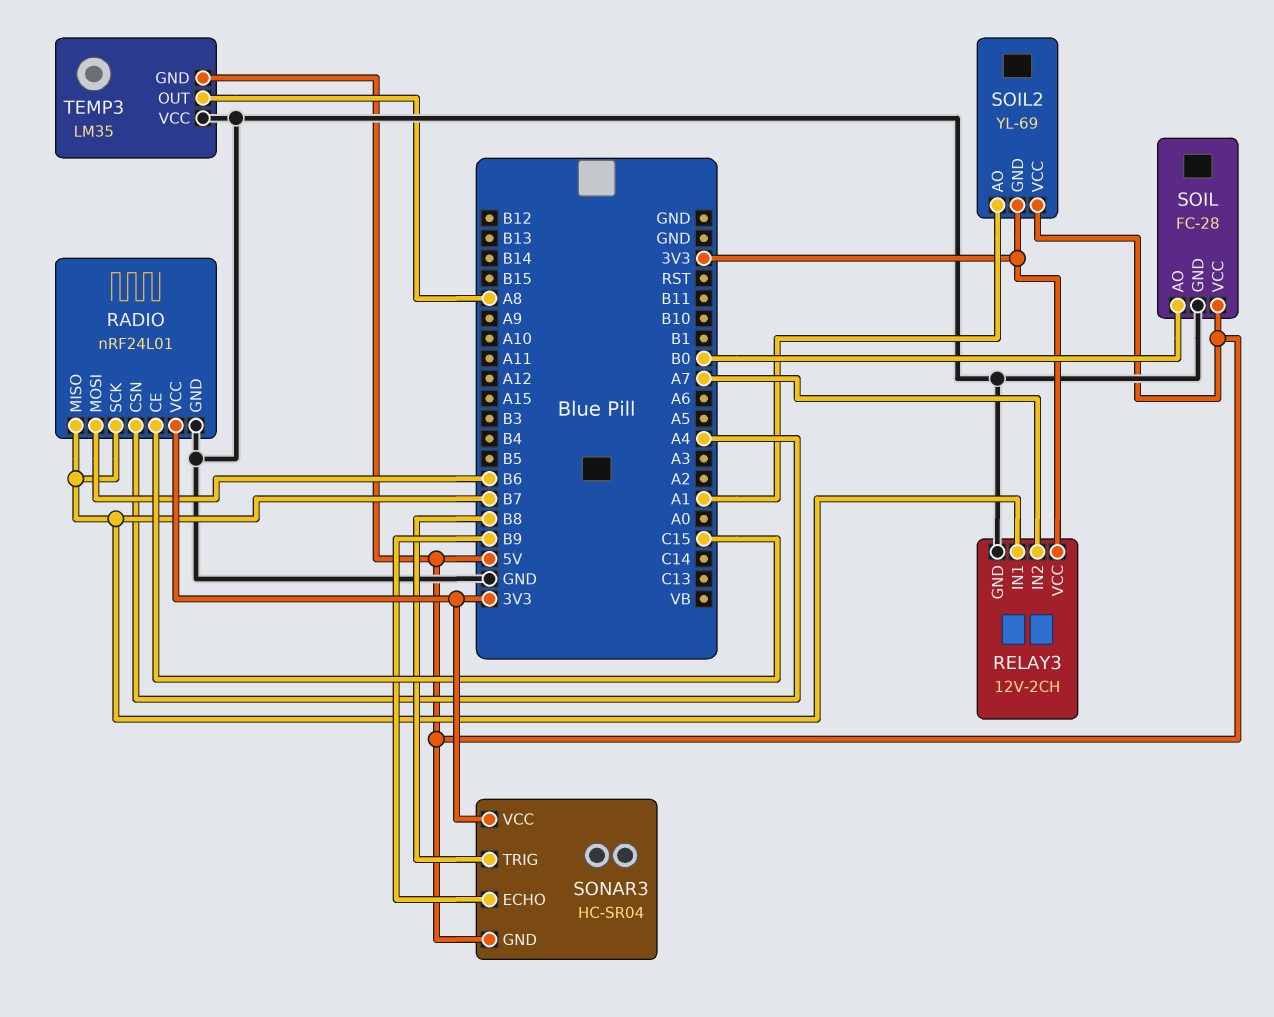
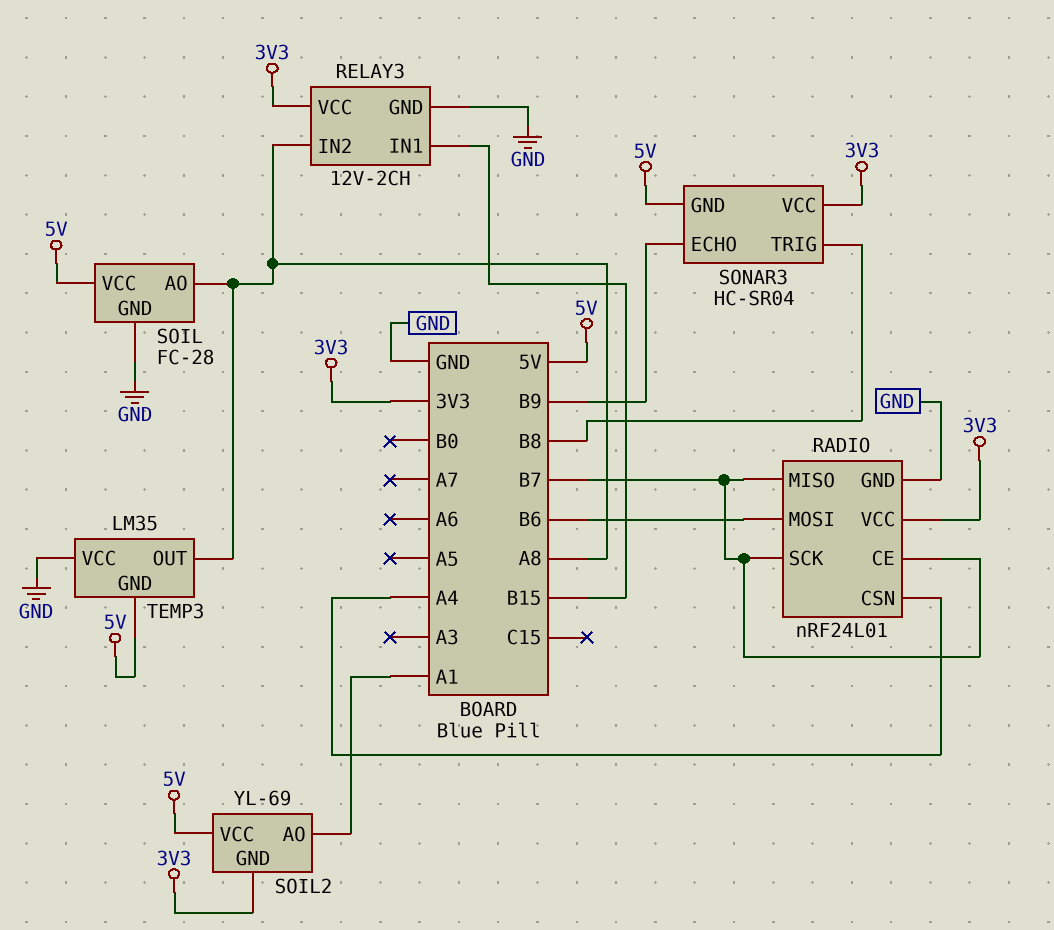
RADIO pin CE: C15 -> B7
RELAY3 pin IN1: B7 -> B15
RELAY3 pin IN2: A7 -> A8
SOIL pin AO: B0 -> A8

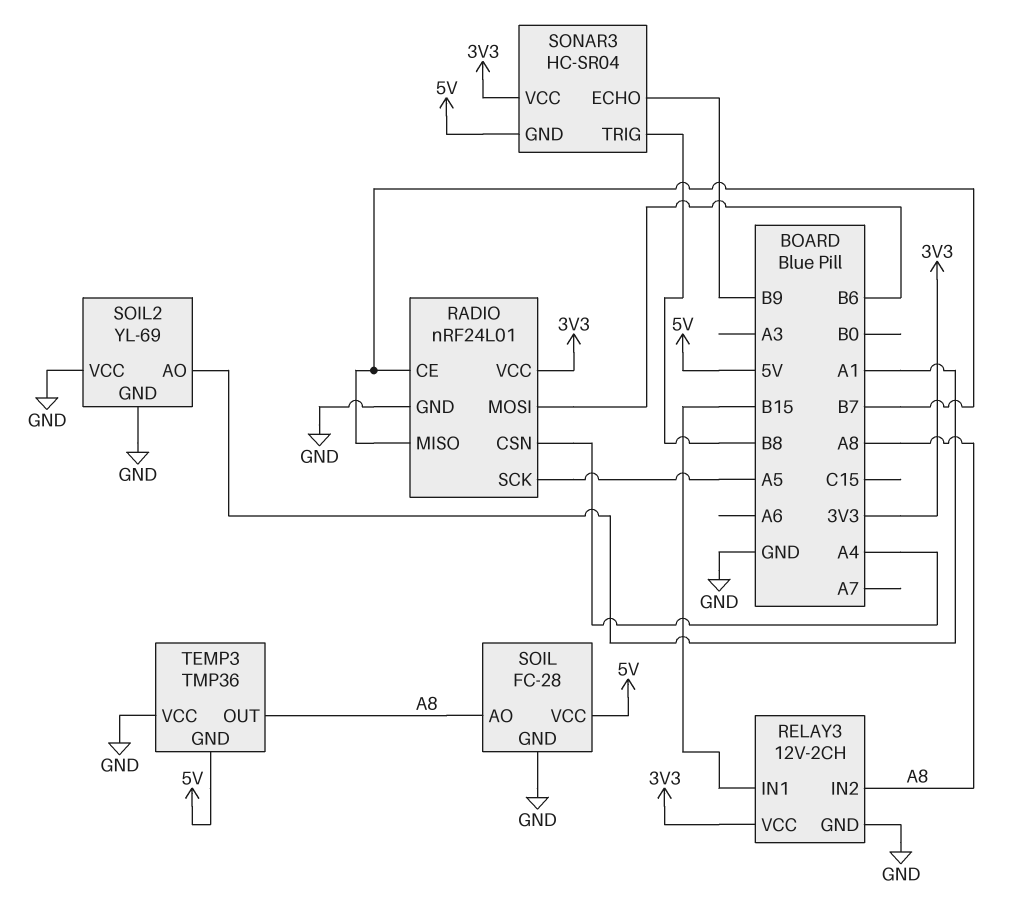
RADIO pin SCK: B7 -> A5
SOIL2 pin GND: 3V3 -> GND
SOIL2 pin VCC: 5V -> GND
TEMP3: LM35 -> TMP36

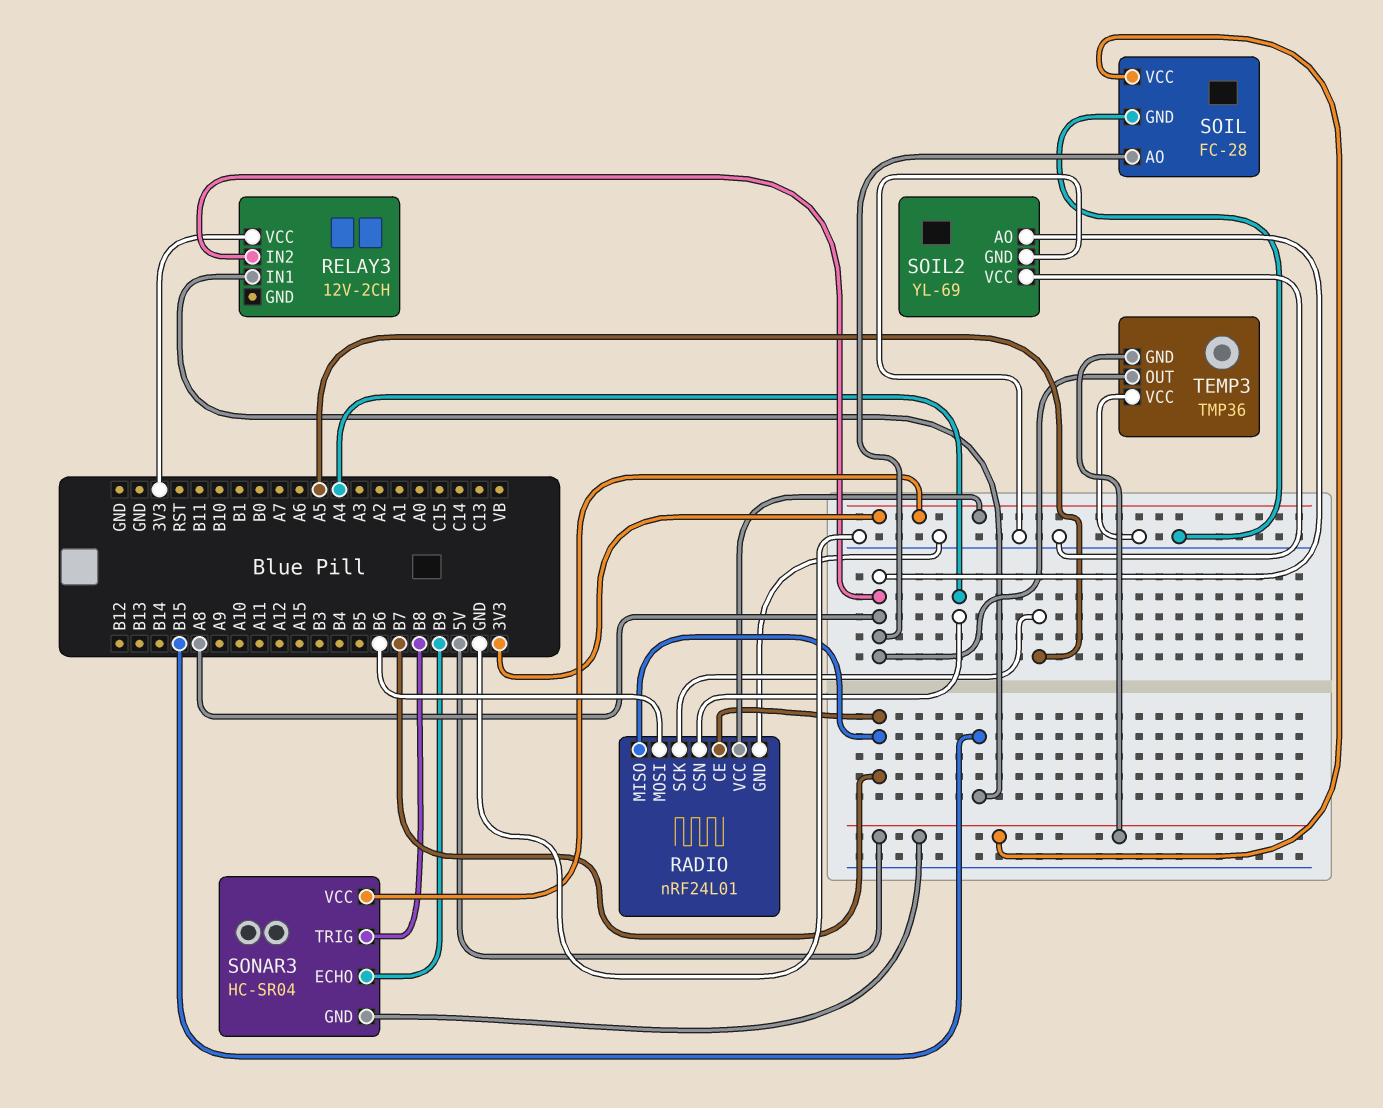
RELAY3 pin GND: GND -> none
SOIL2 pin AO: A1 -> A8

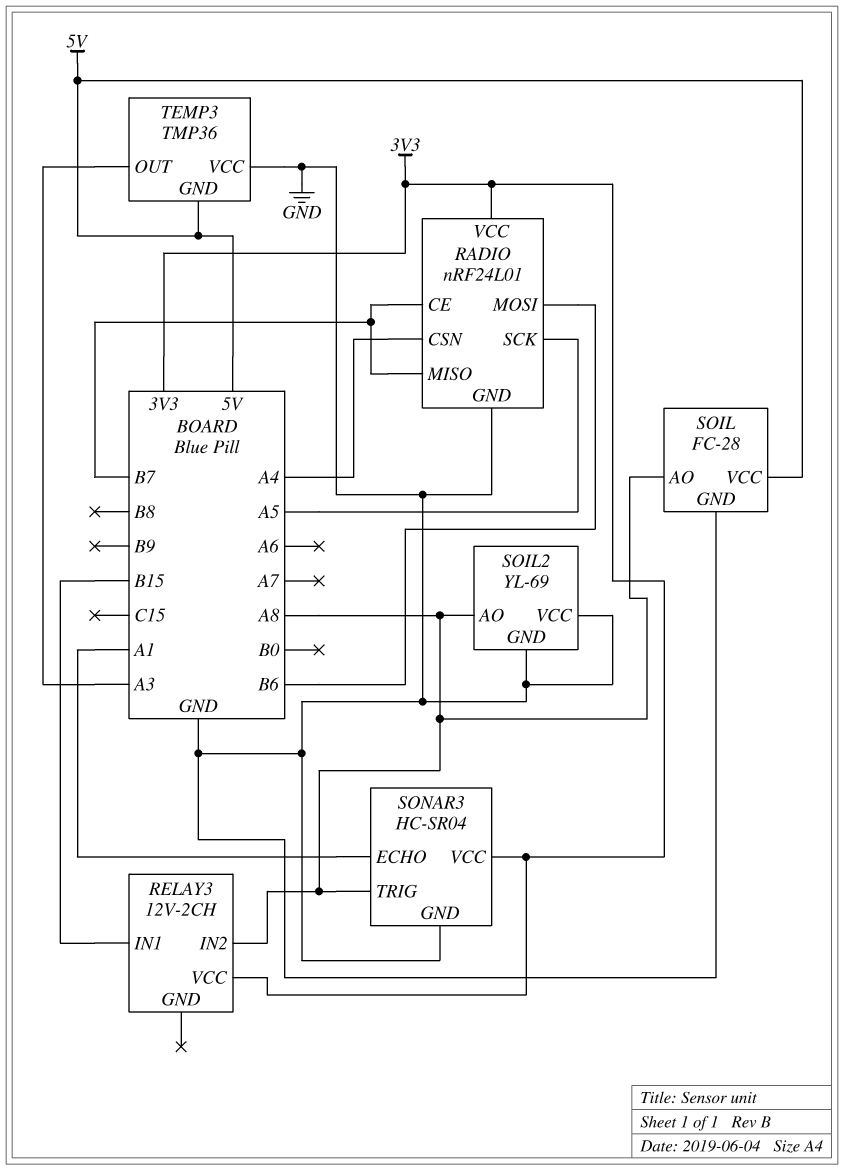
SONAR3 pin ECHO: B9 -> A1
SONAR3 pin GND: 5V -> GND
SONAR3 pin TRIG: B8 -> A8
TEMP3 pin OUT: A8 -> A3

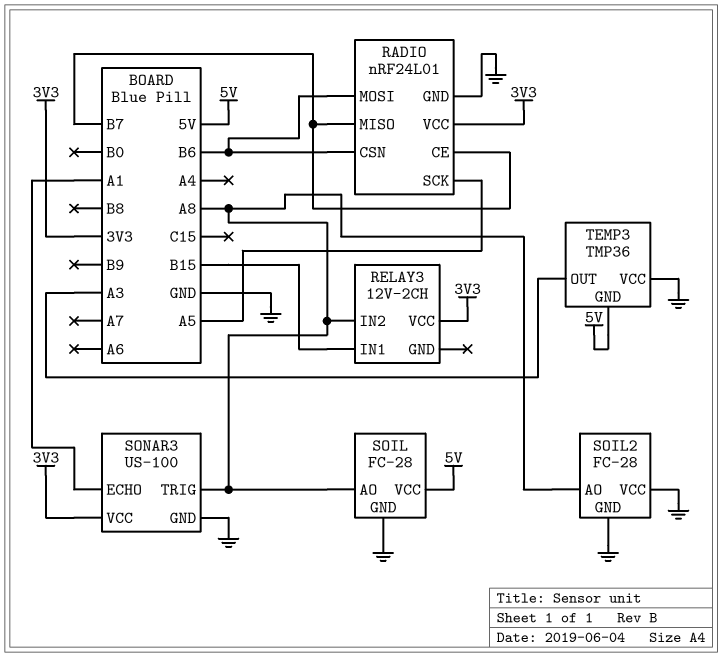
RADIO pin CSN: A4 -> B6
SOIL2: YL-69 -> FC-28
SONAR3: HC-SR04 -> US-100

